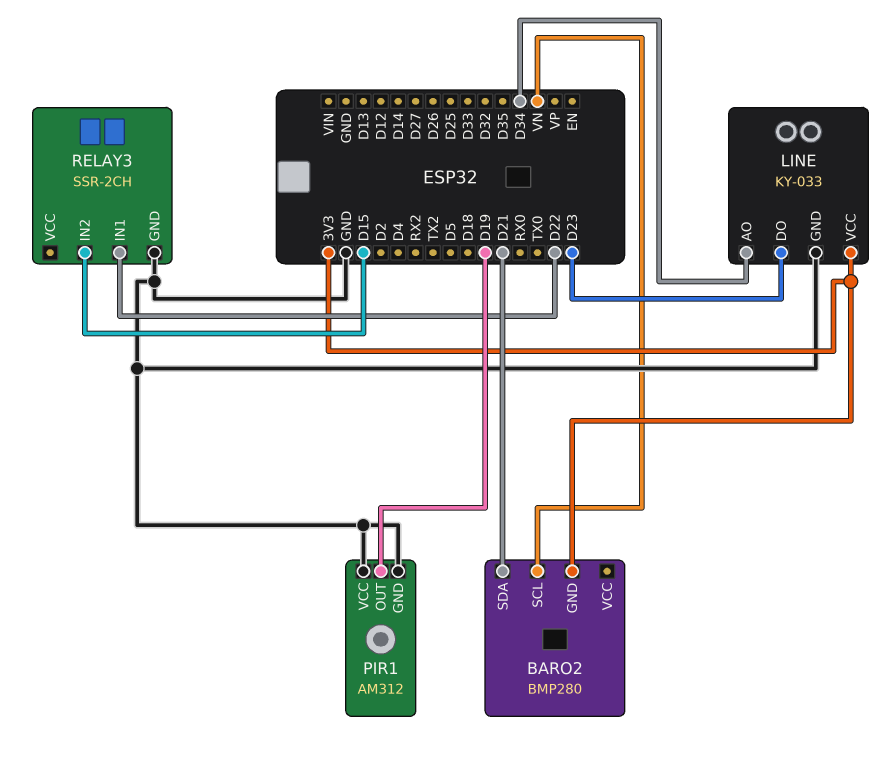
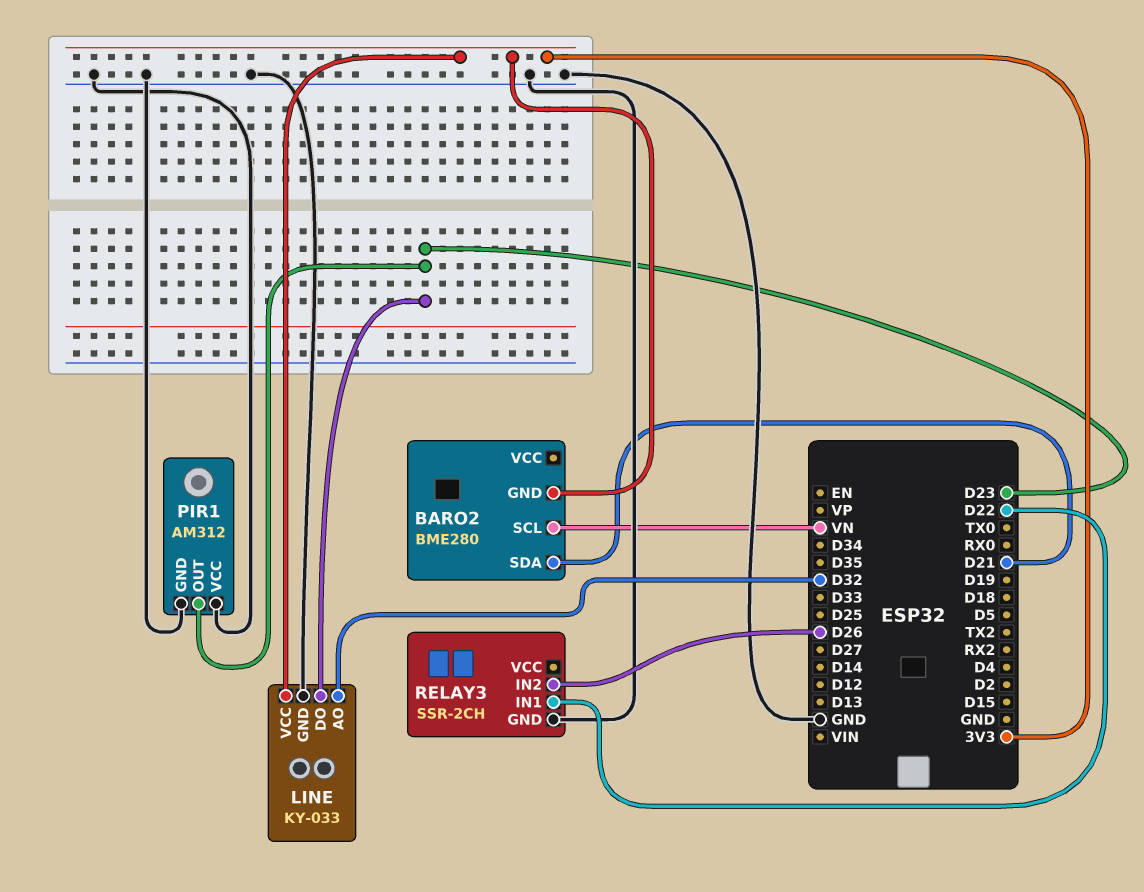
BARO2: BMP280 -> BME280
LINE pin AO: D34 -> D32
PIR1 pin OUT: D19 -> D23
RELAY3 pin IN2: D15 -> D26

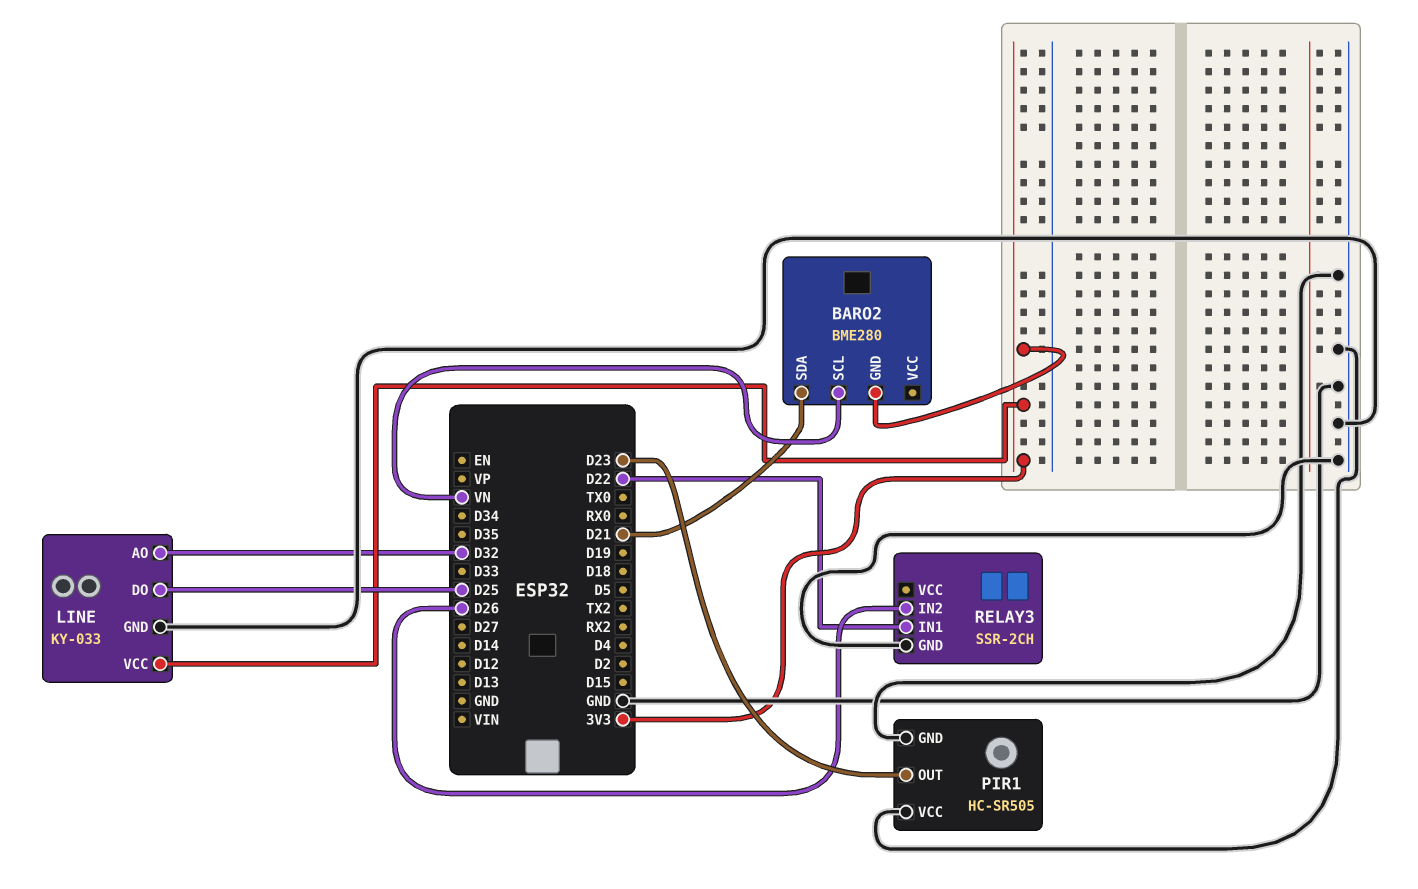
LINE pin DO: D23 -> D25
PIR1: AM312 -> HC-SR505

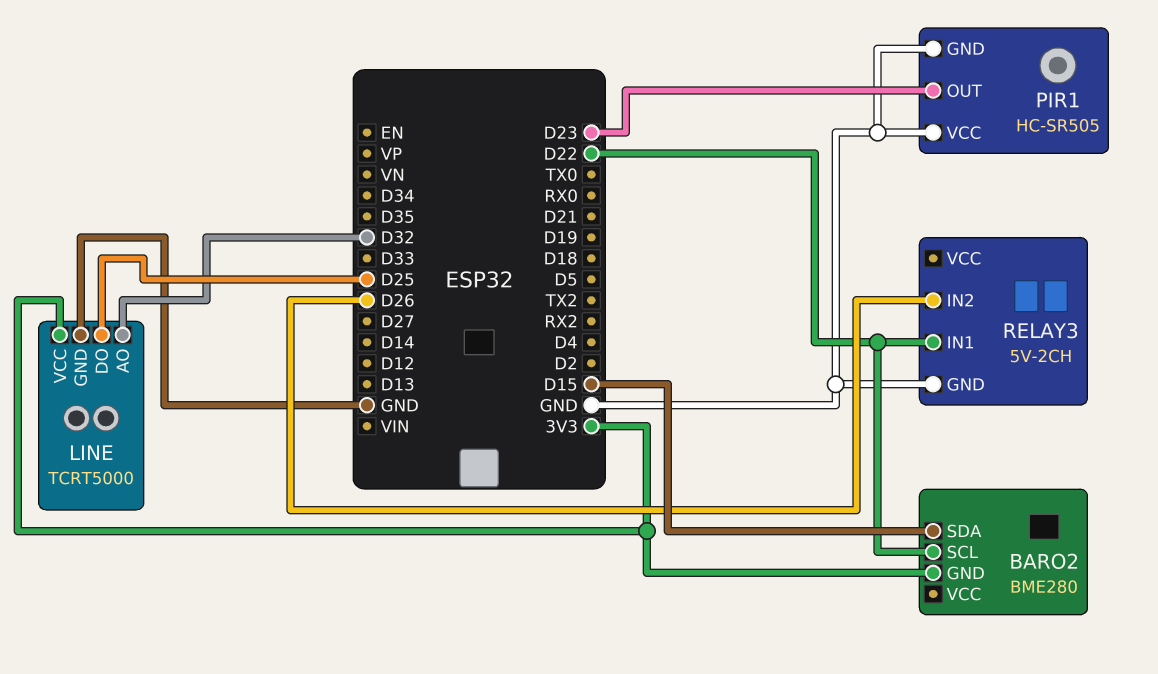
BARO2 pin SCL: VN -> D22
BARO2 pin SDA: D21 -> D15
LINE: KY-033 -> TCRT5000
RELAY3: SSR-2CH -> 5V-2CH

